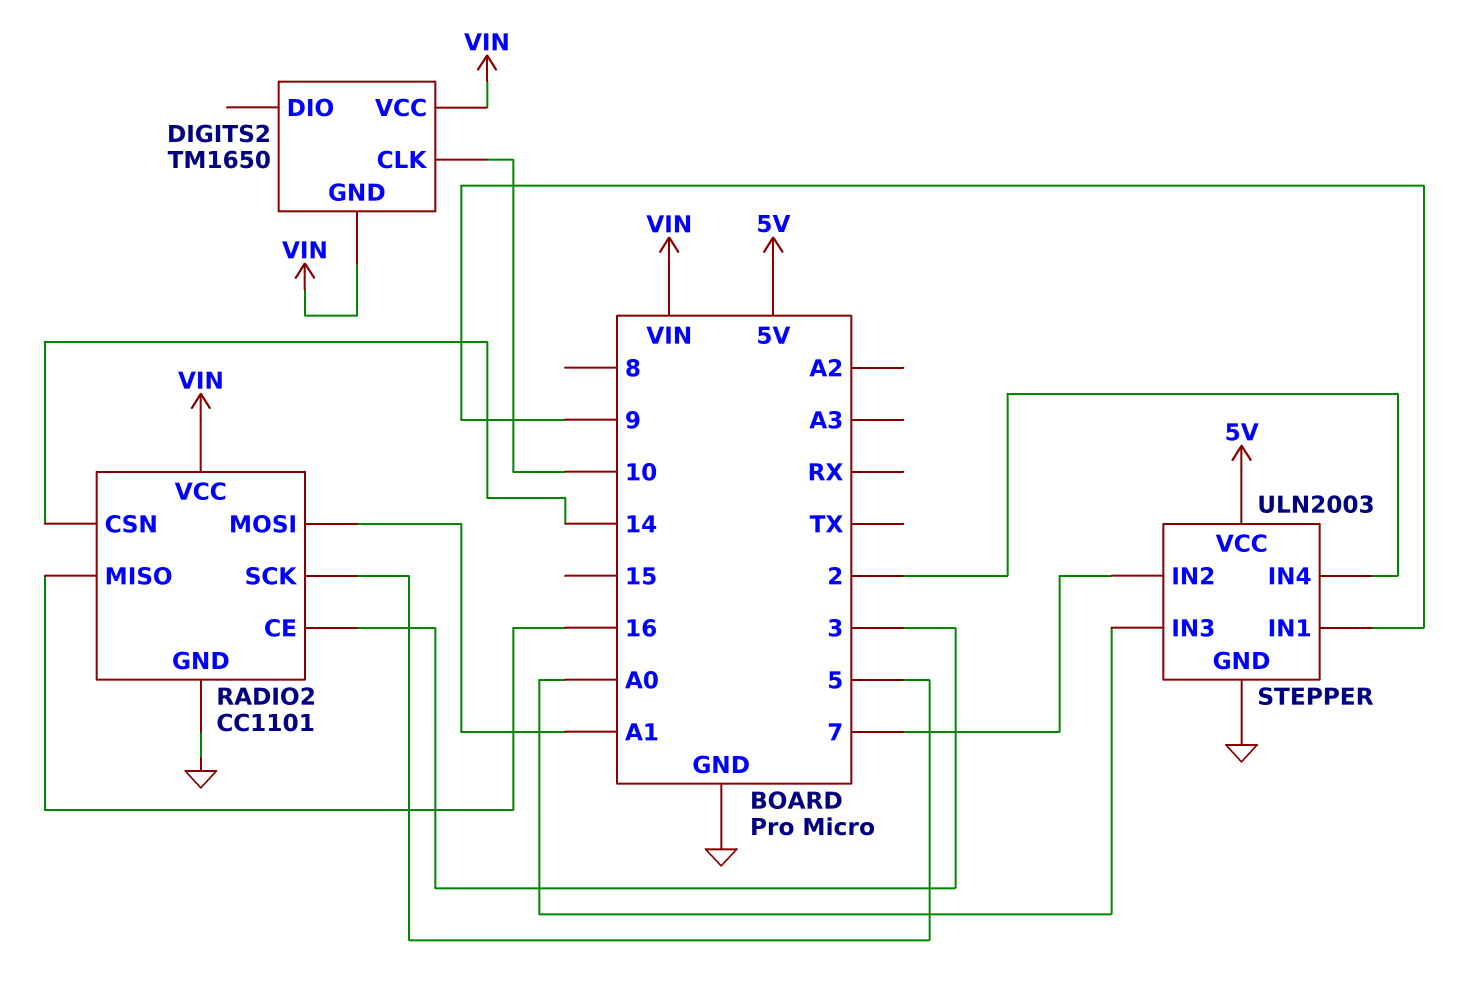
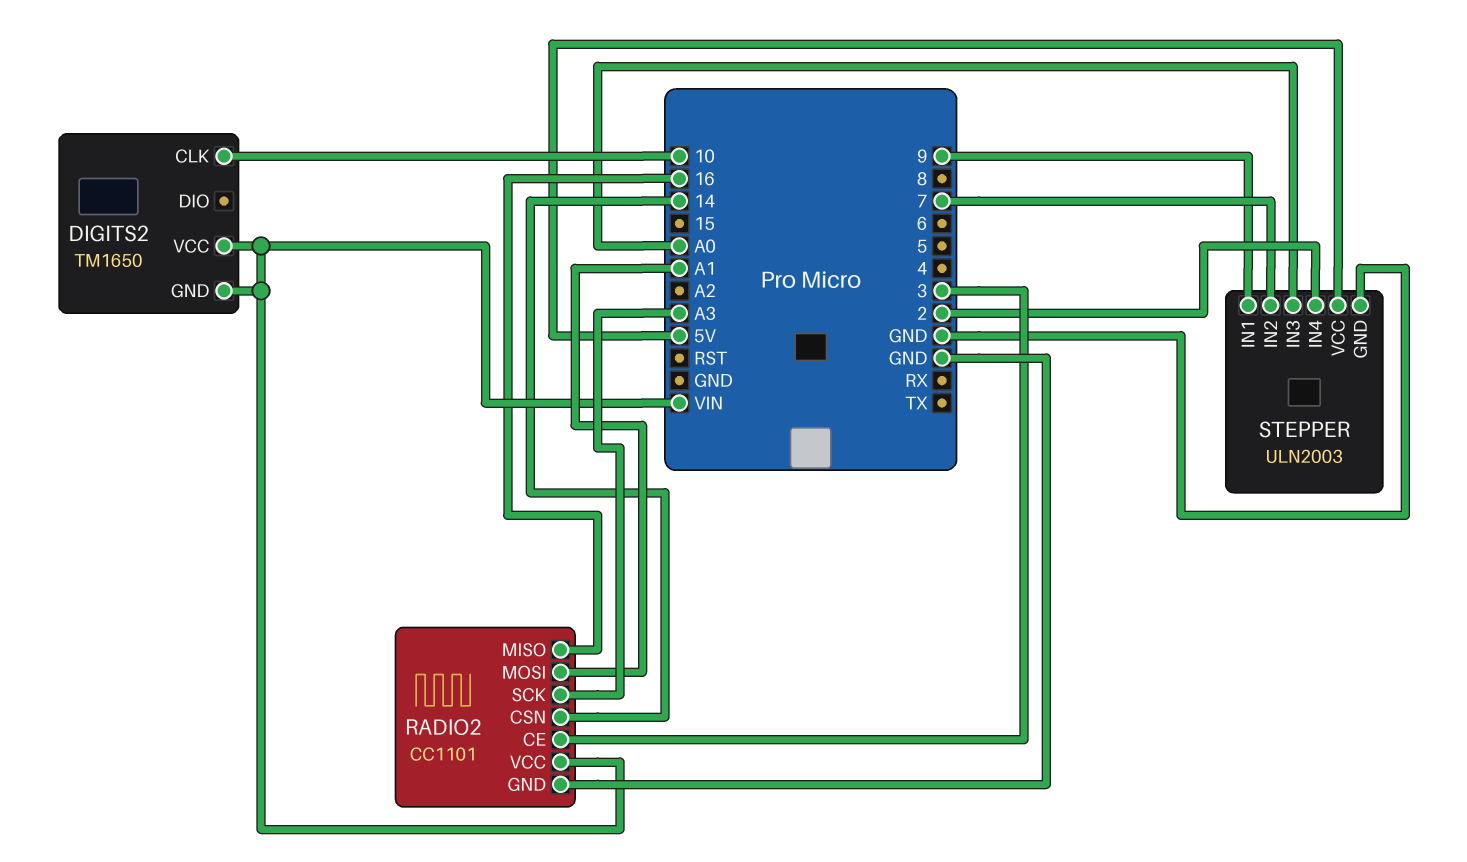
RADIO2 pin SCK: 5 -> A3

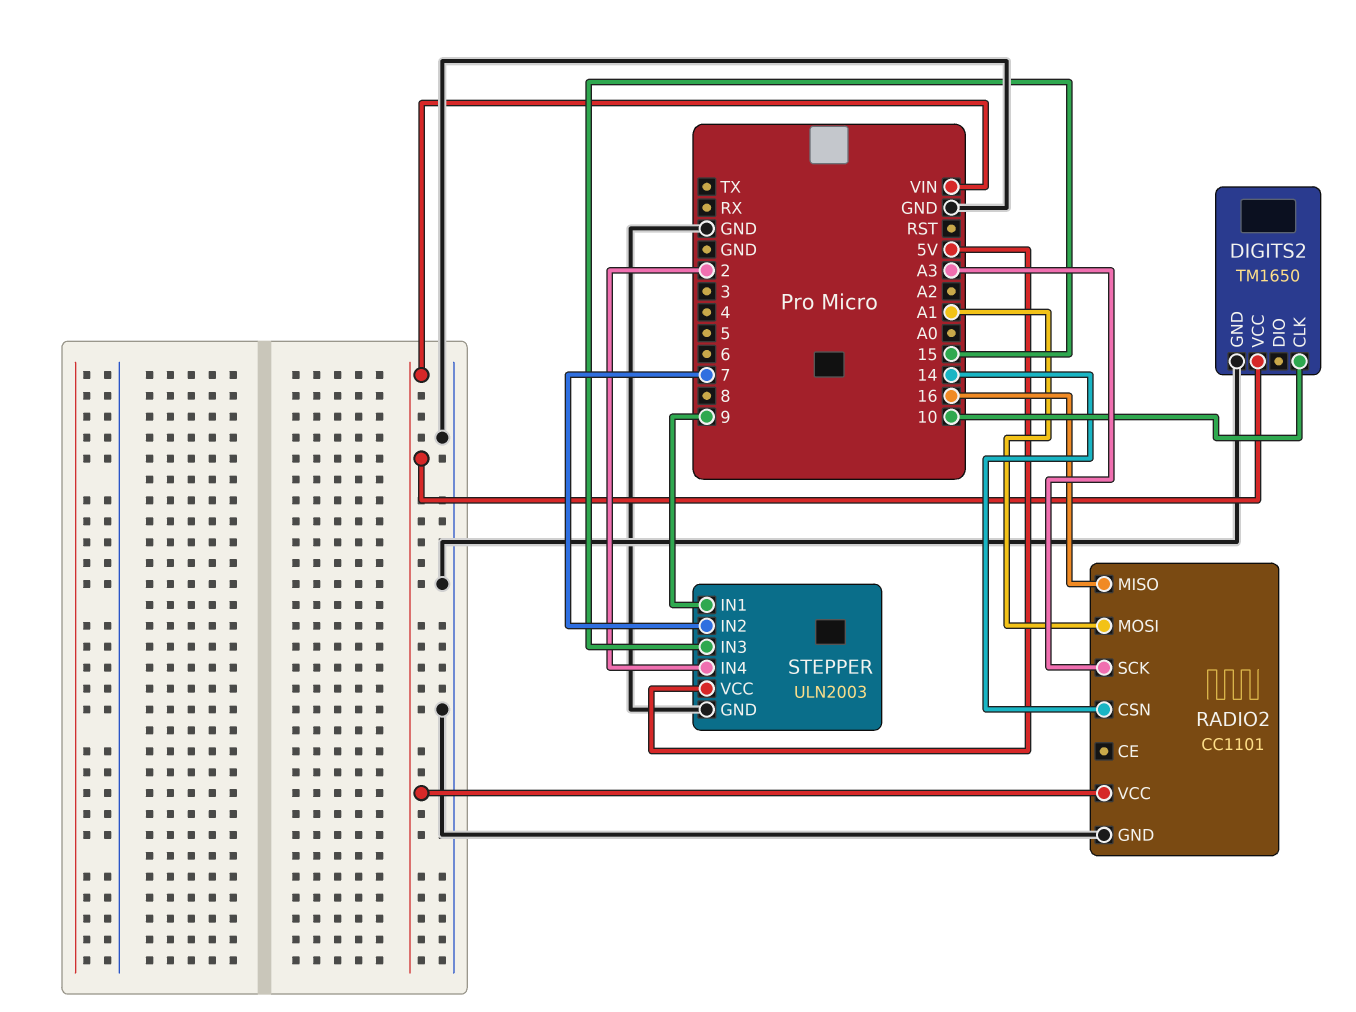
DIGITS2 pin GND: VIN -> GND
RADIO2 pin CE: 3 -> none
STEPPER pin IN3: A0 -> 15

